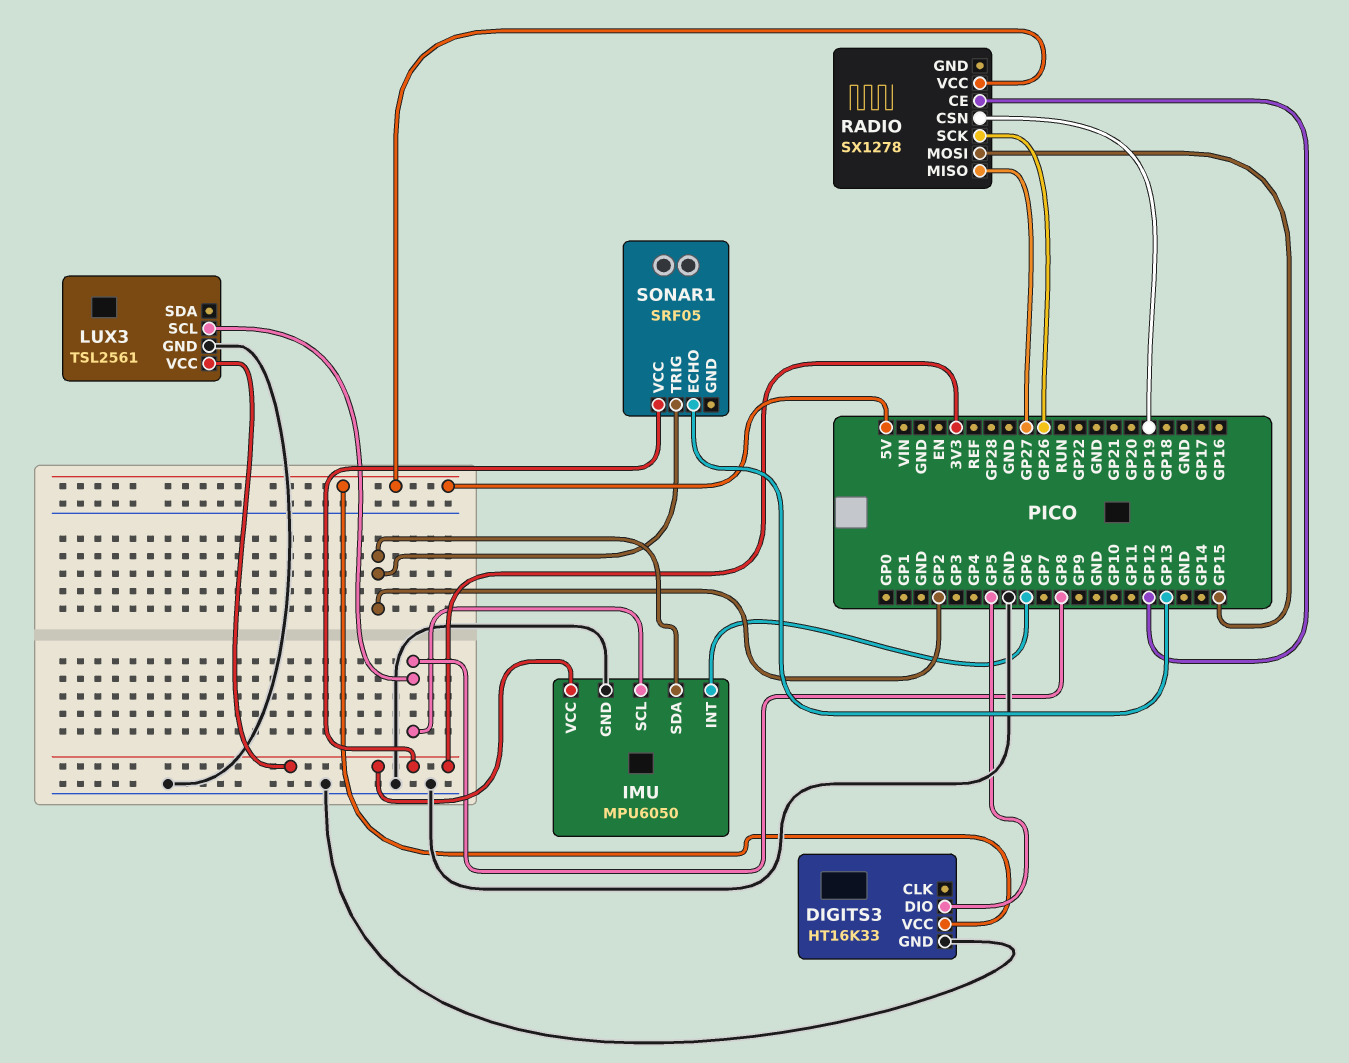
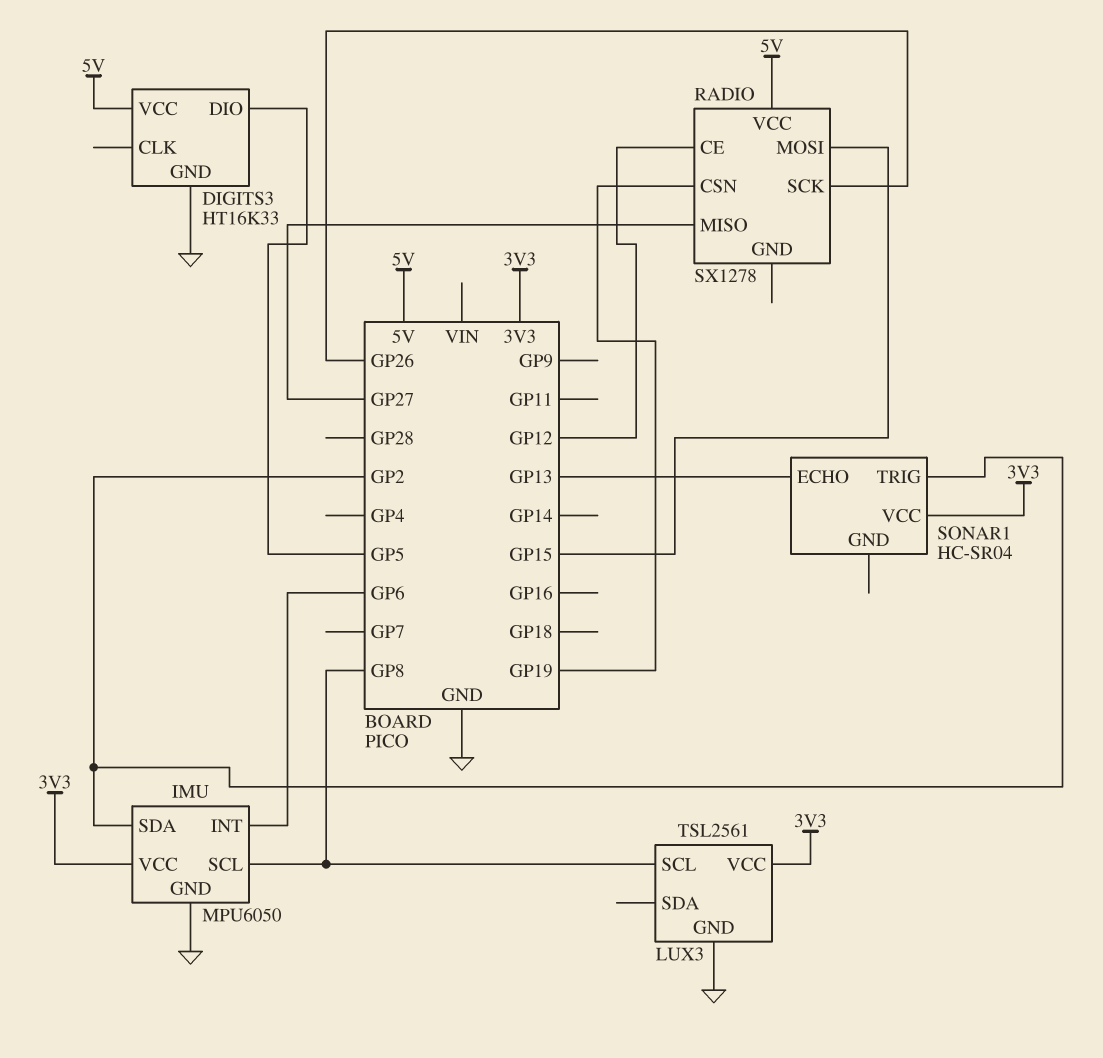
SONAR1: SRF05 -> HC-SR04

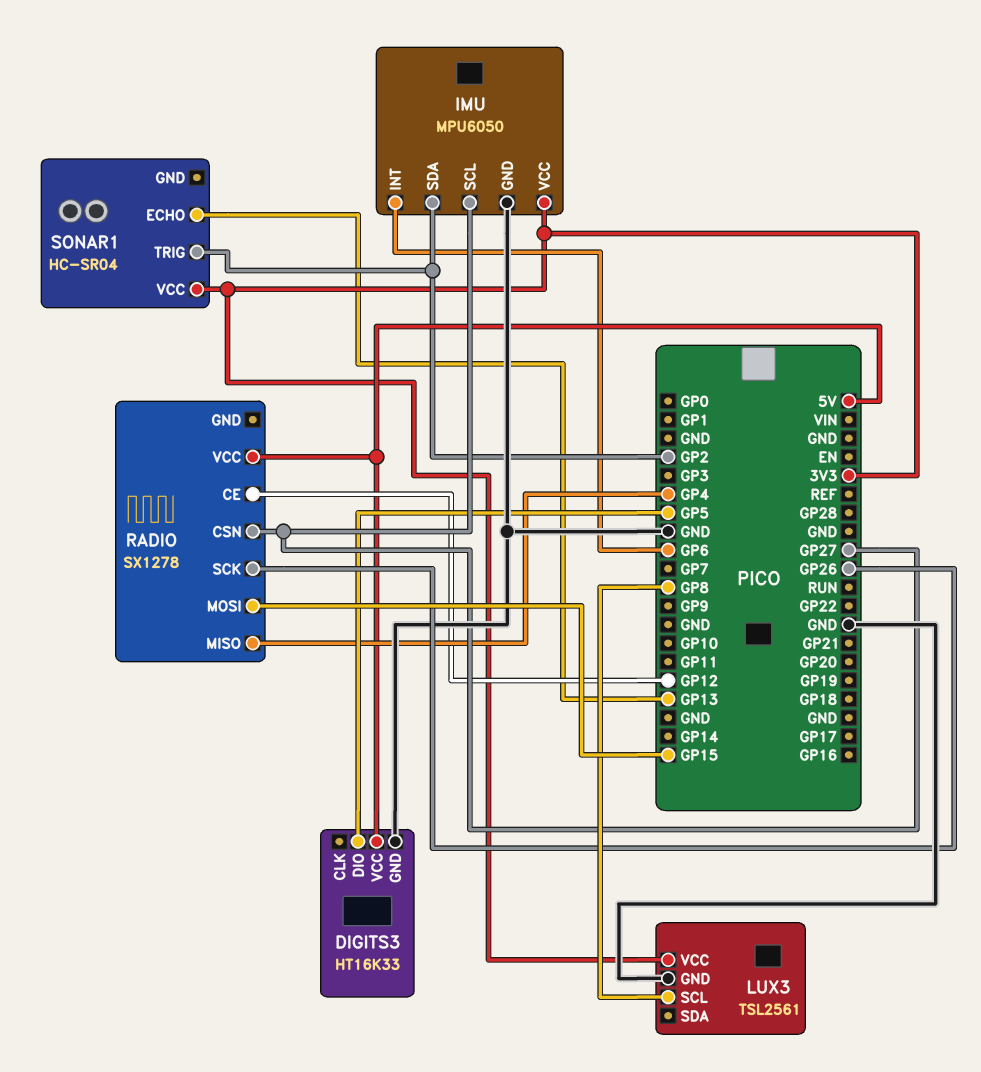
IMU pin SCL: GP8 -> GP27
RADIO pin CSN: GP19 -> GP27
RADIO pin MISO: GP27 -> GP4

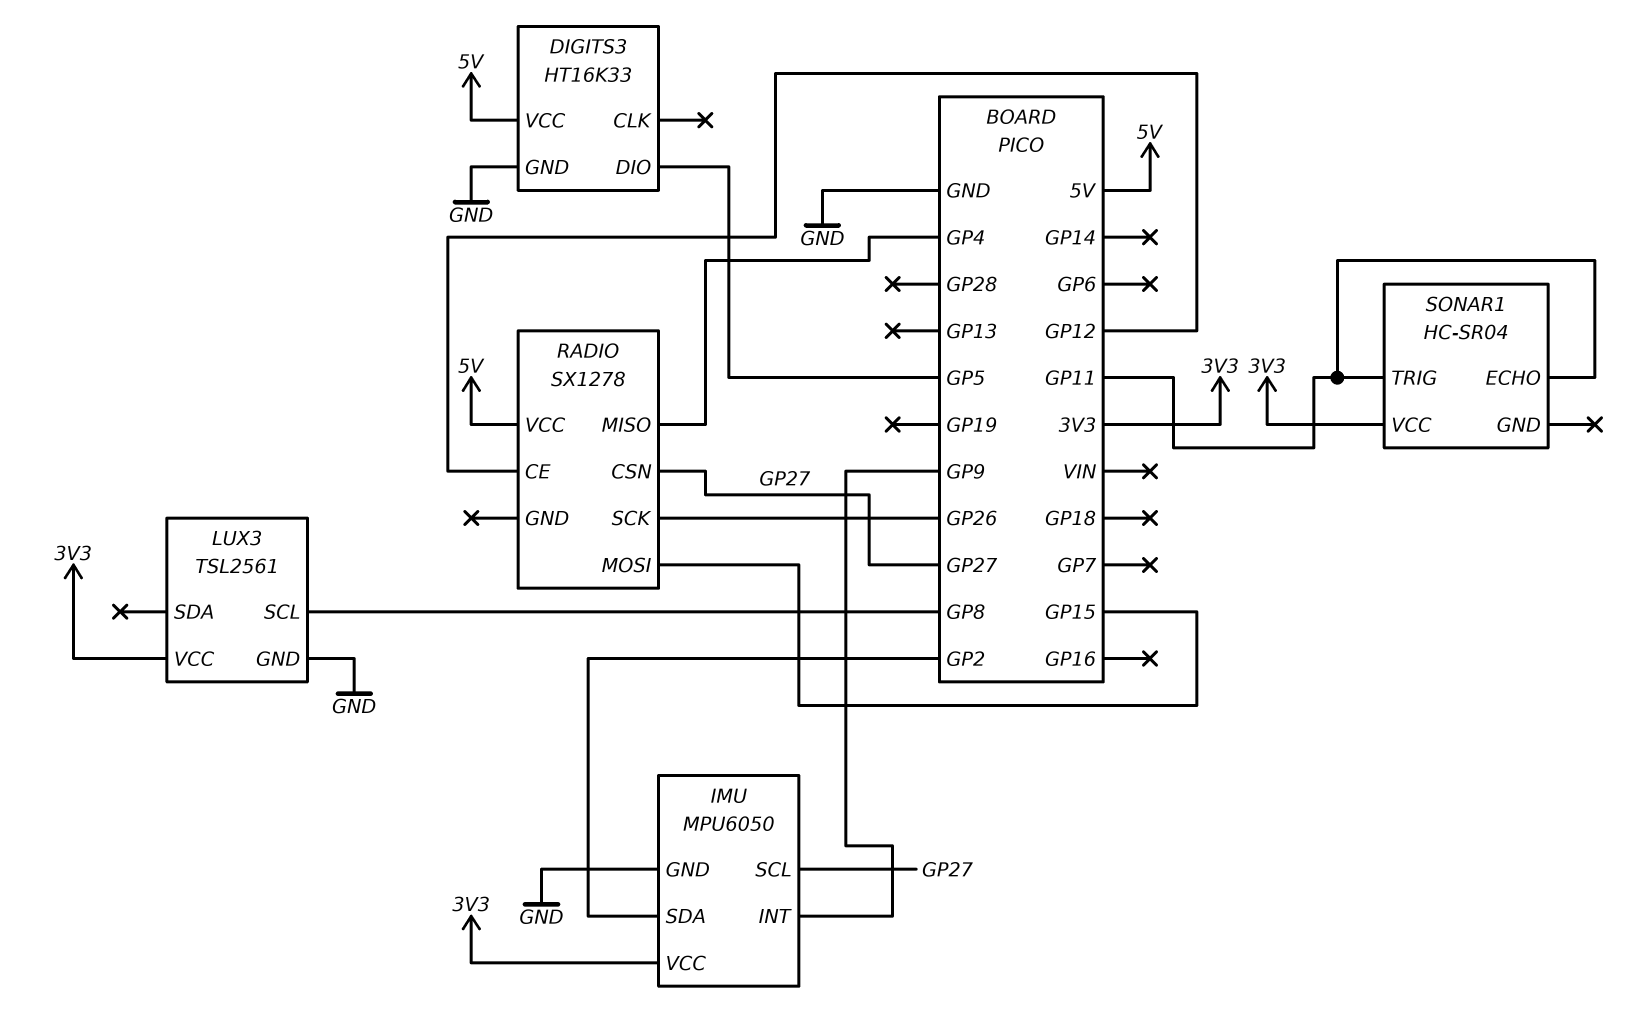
IMU pin INT: GP6 -> GP9
SONAR1 pin ECHO: GP13 -> GP11
SONAR1 pin TRIG: GP2 -> GP11

